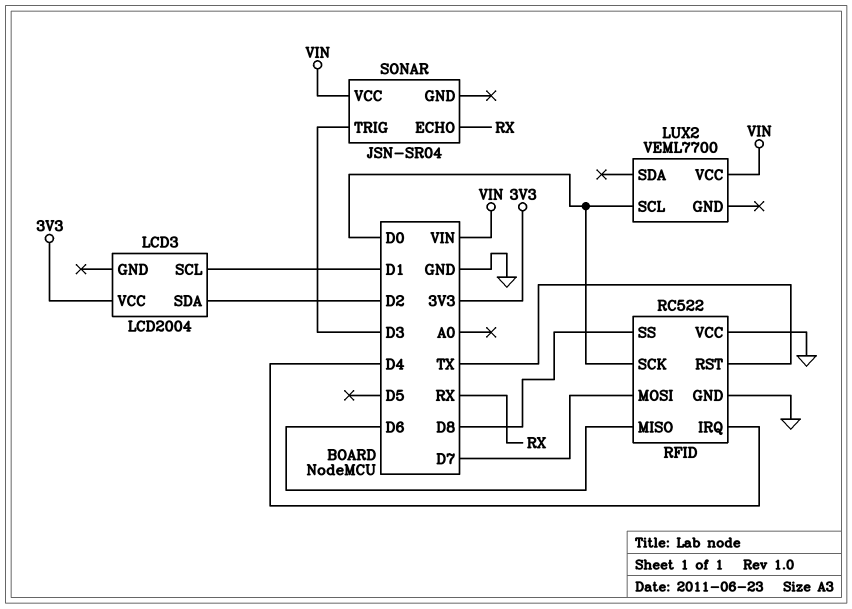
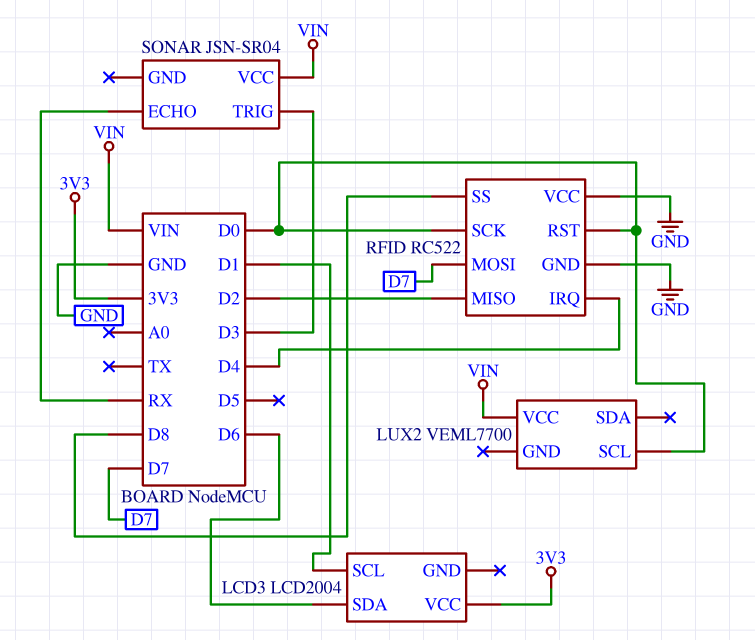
LCD3 pin SDA: D2 -> D6
RFID pin MISO: D6 -> D2
RFID pin RST: TX -> D0

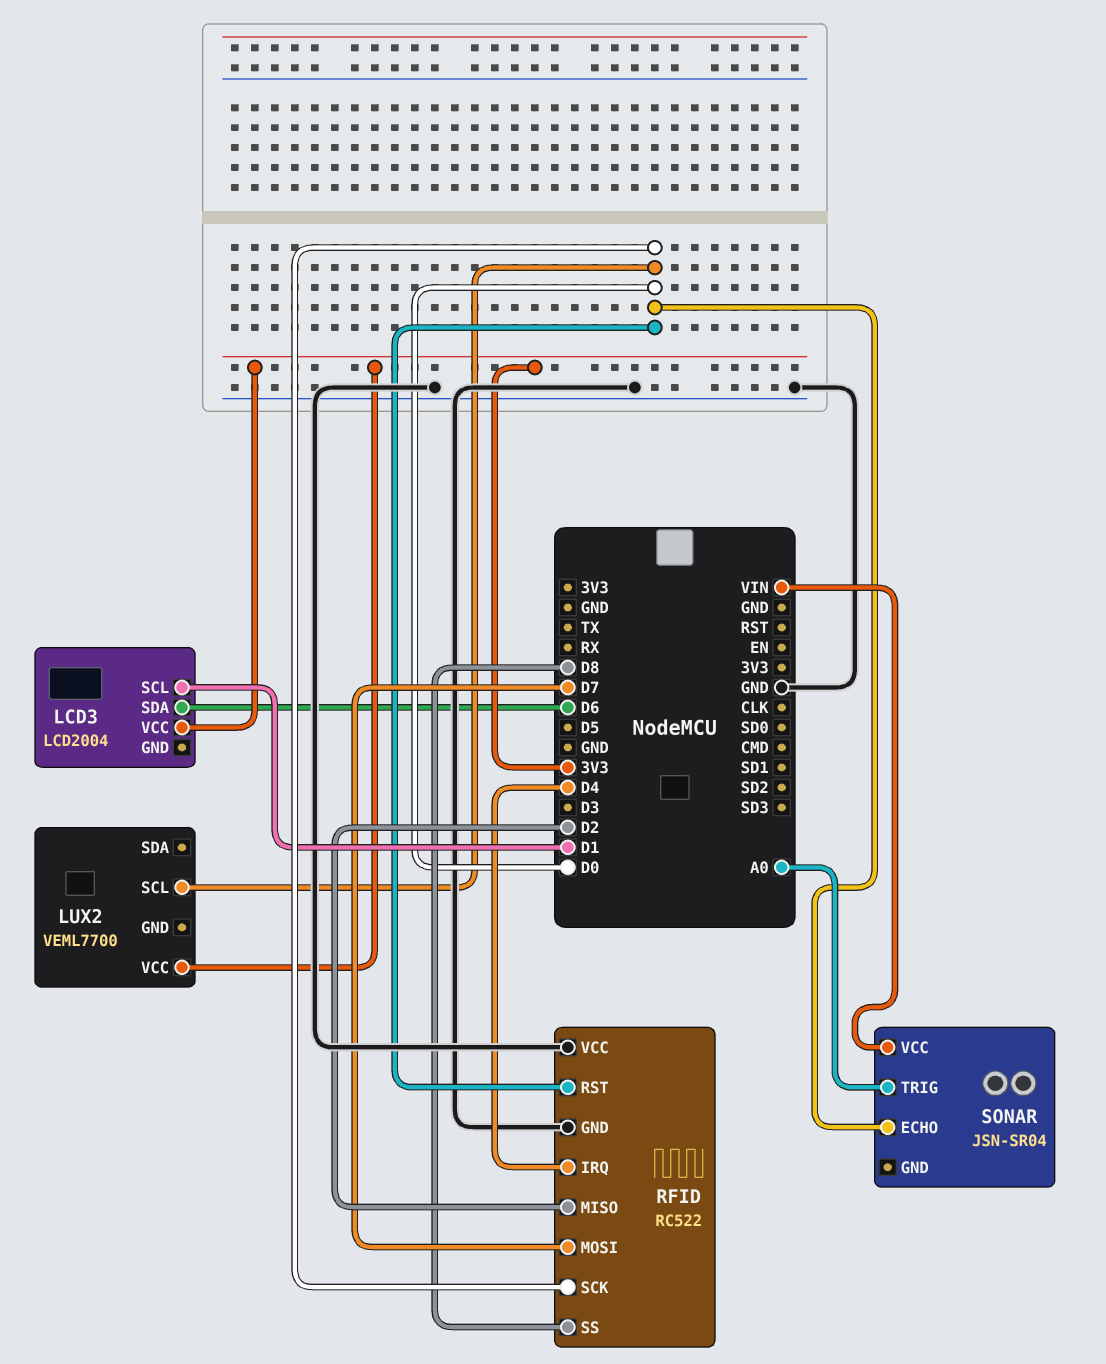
LUX2 pin VCC: VIN -> 3V3
SONAR pin ECHO: RX -> D0
SONAR pin TRIG: D3 -> A0

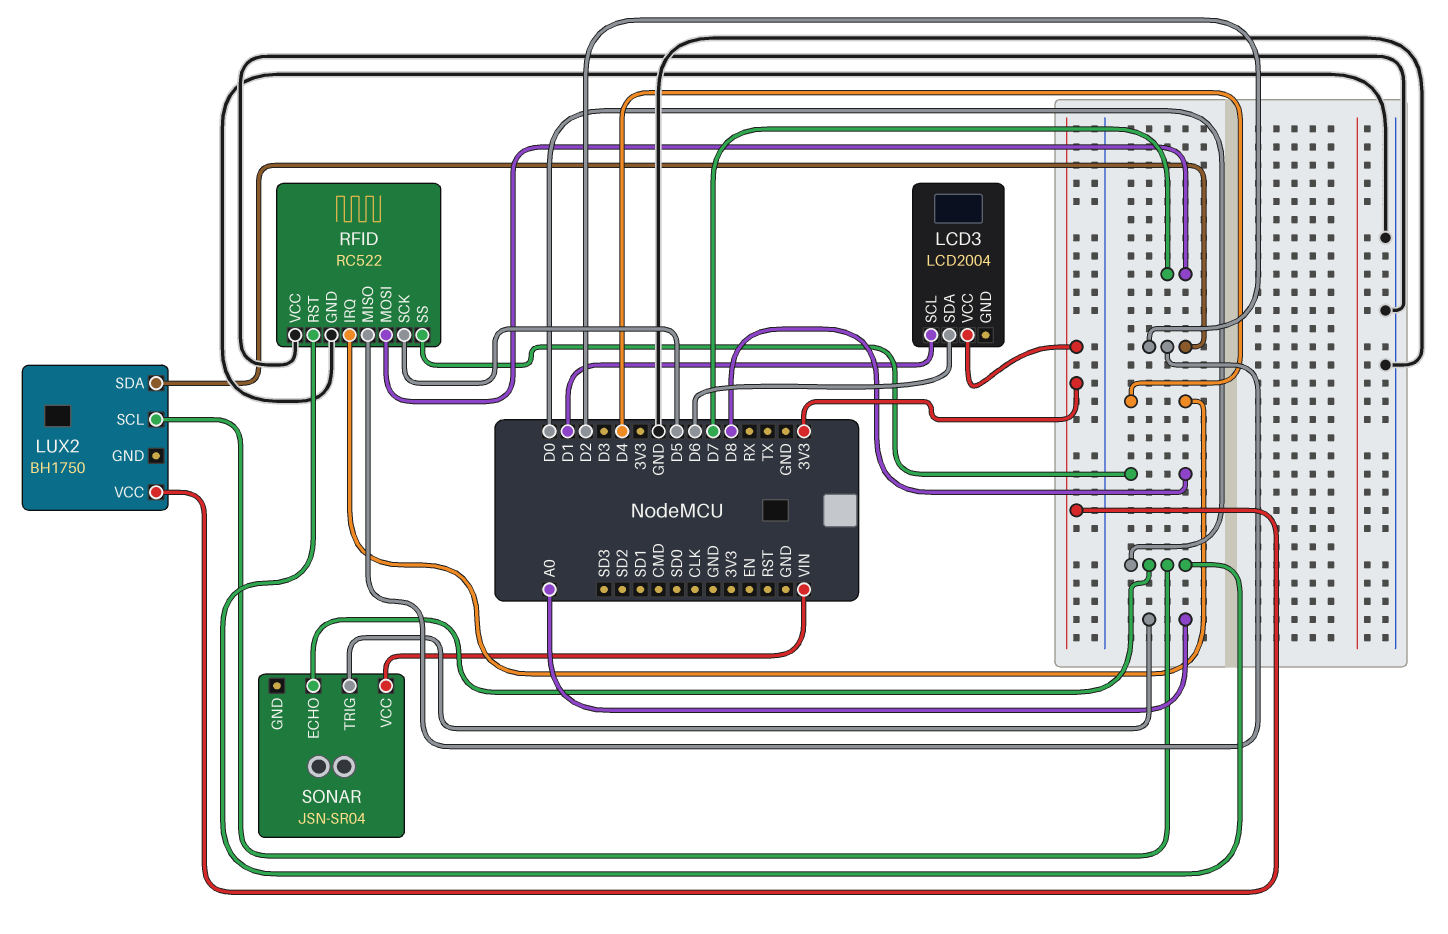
LUX2: VEML7700 -> BH1750
LUX2 pin SDA: none -> D2
RFID pin SCK: D0 -> D5

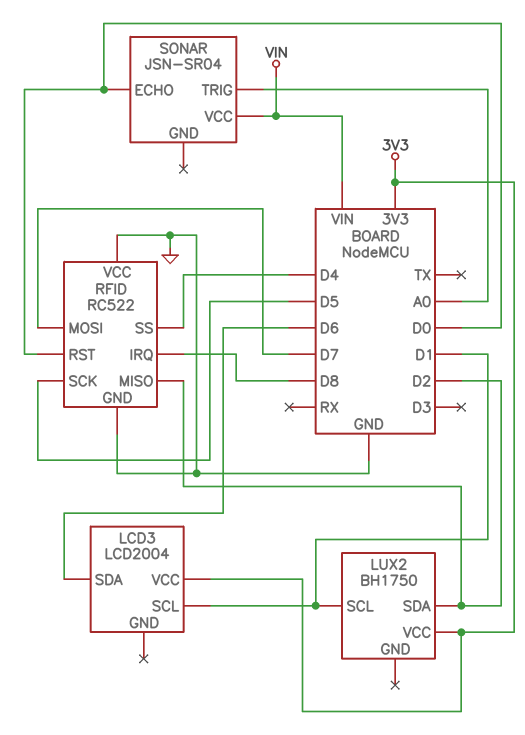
LUX2 pin SCL: D0 -> D1
RFID pin IRQ: D4 -> D8
RFID pin SS: D8 -> D4

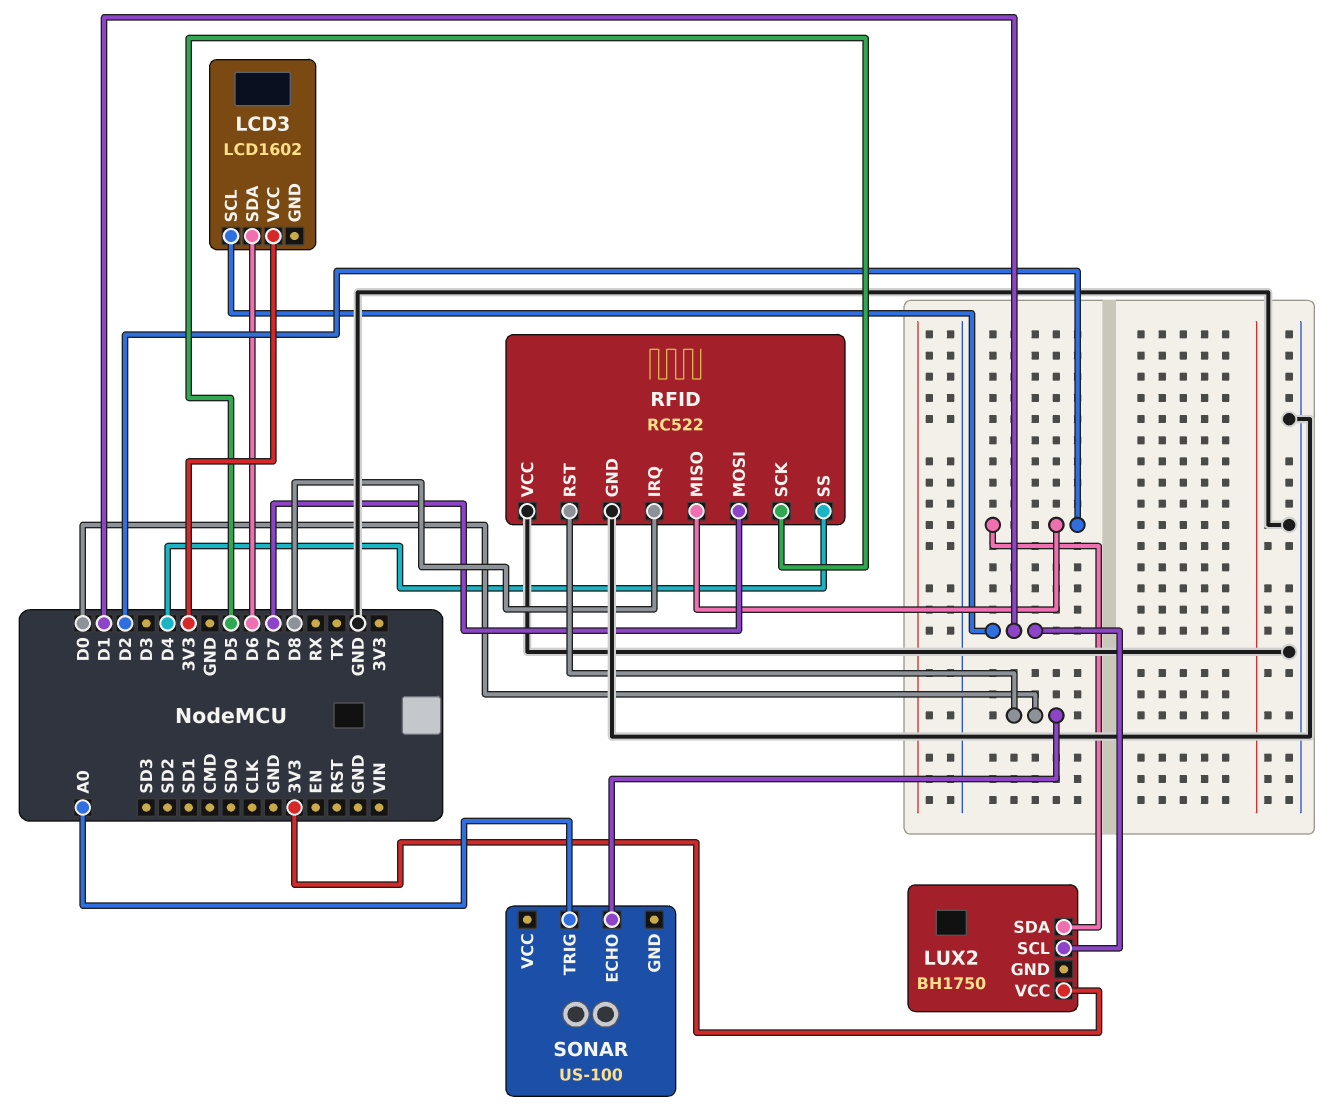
LCD3: LCD2004 -> LCD1602
SONAR: JSN-SR04 -> US-100
SONAR pin VCC: VIN -> none

